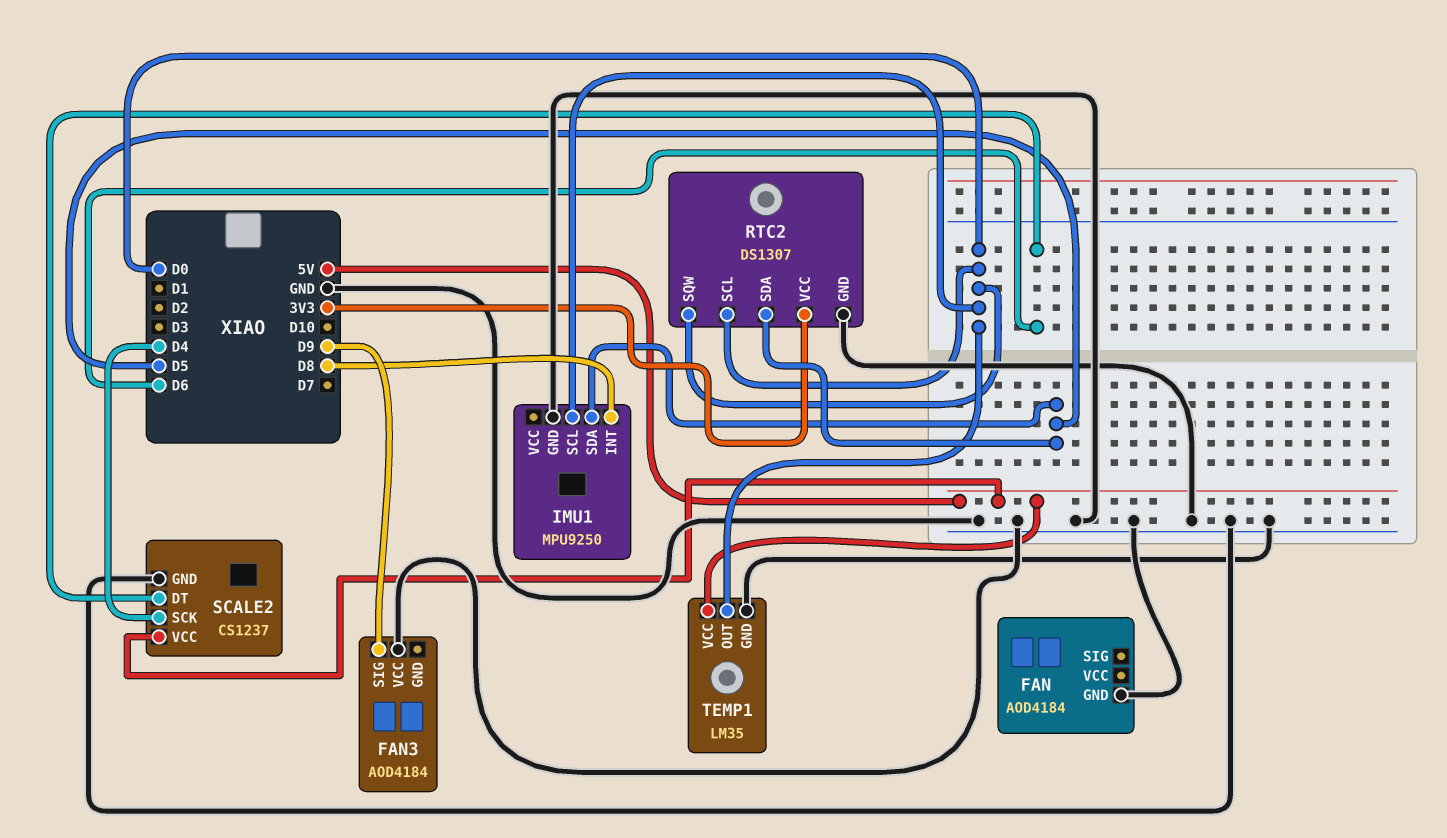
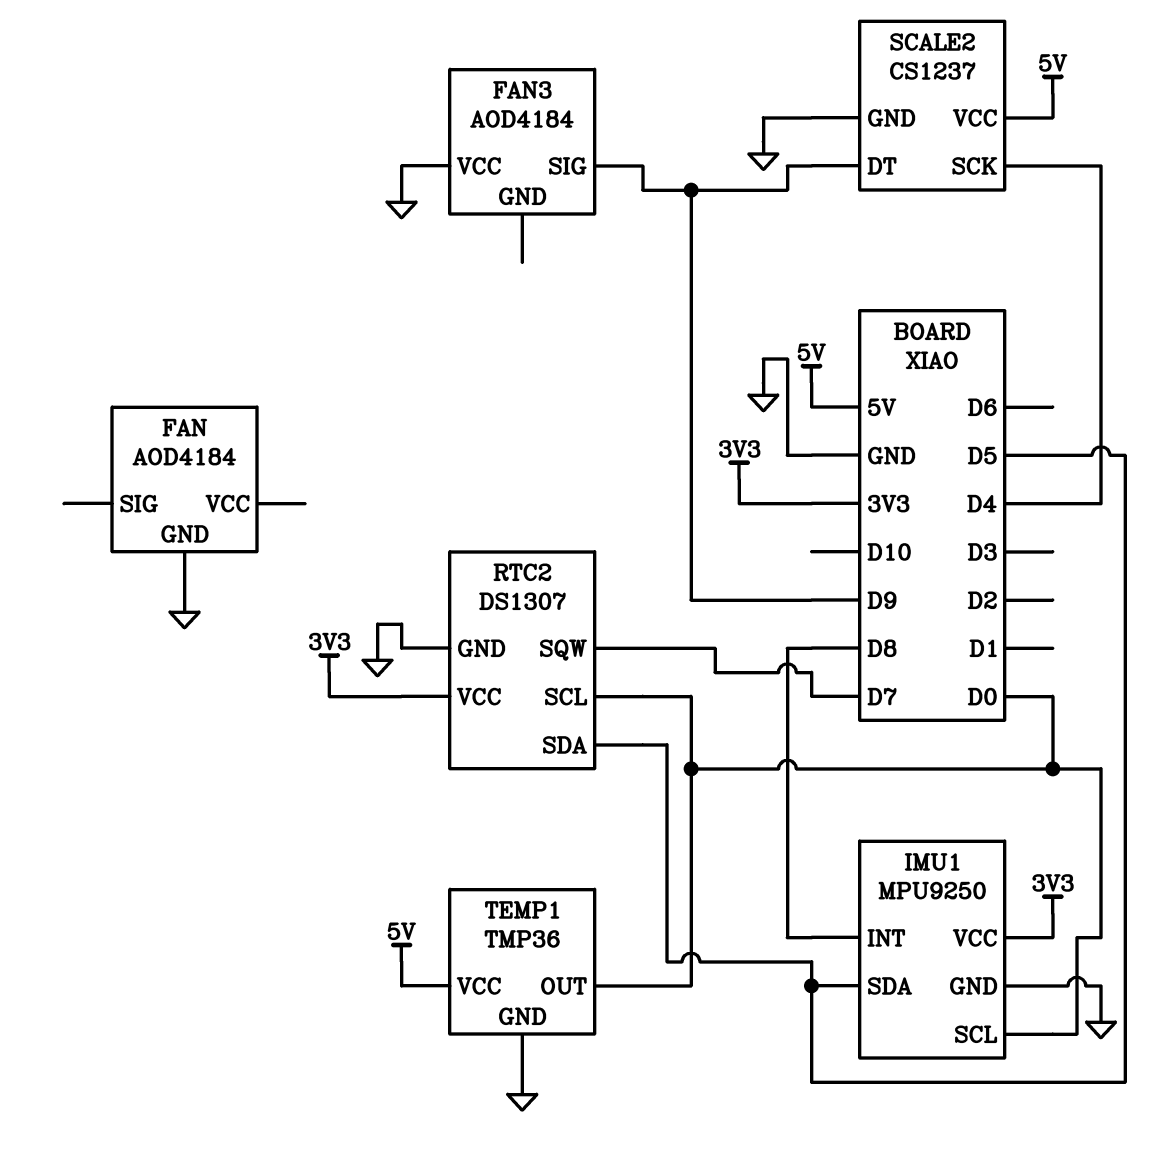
IMU1 pin VCC: none -> 3V3
RTC2 pin SQW: D0 -> D7
SCALE2 pin DT: D6 -> D9
TEMP1: LM35 -> TMP36

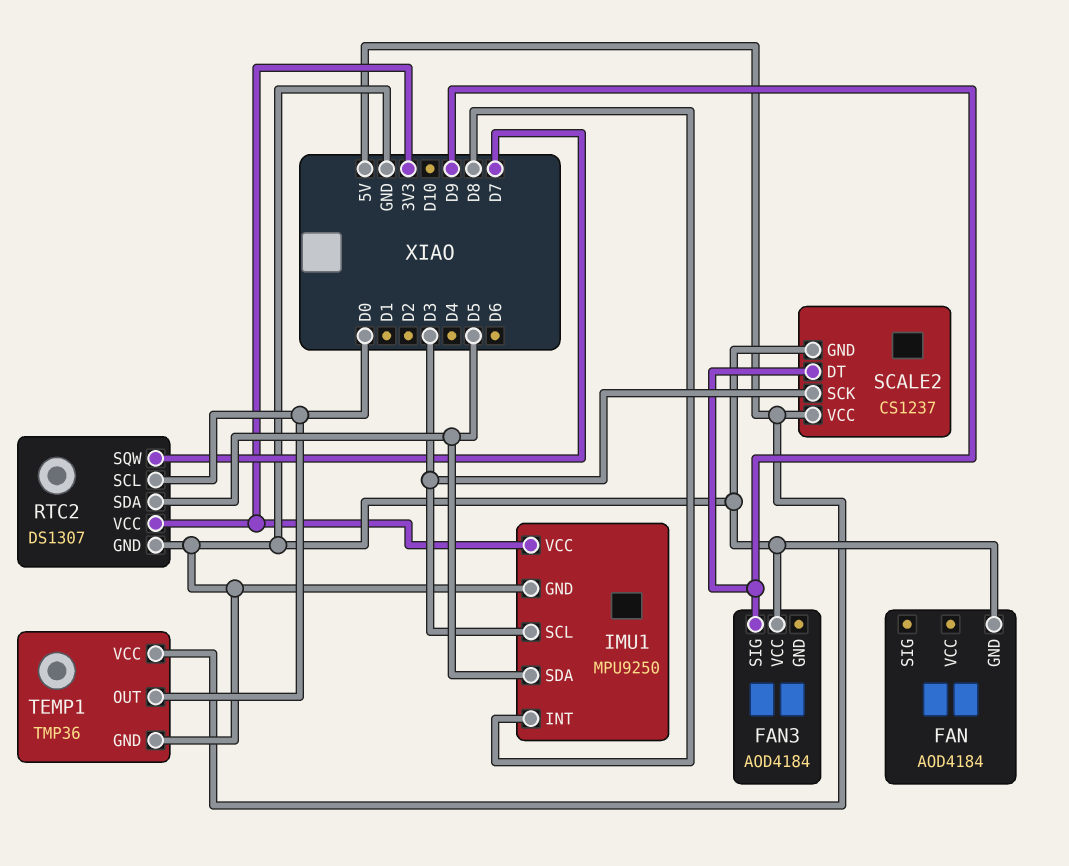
IMU1 pin SCL: D0 -> D3
SCALE2 pin SCK: D4 -> D3

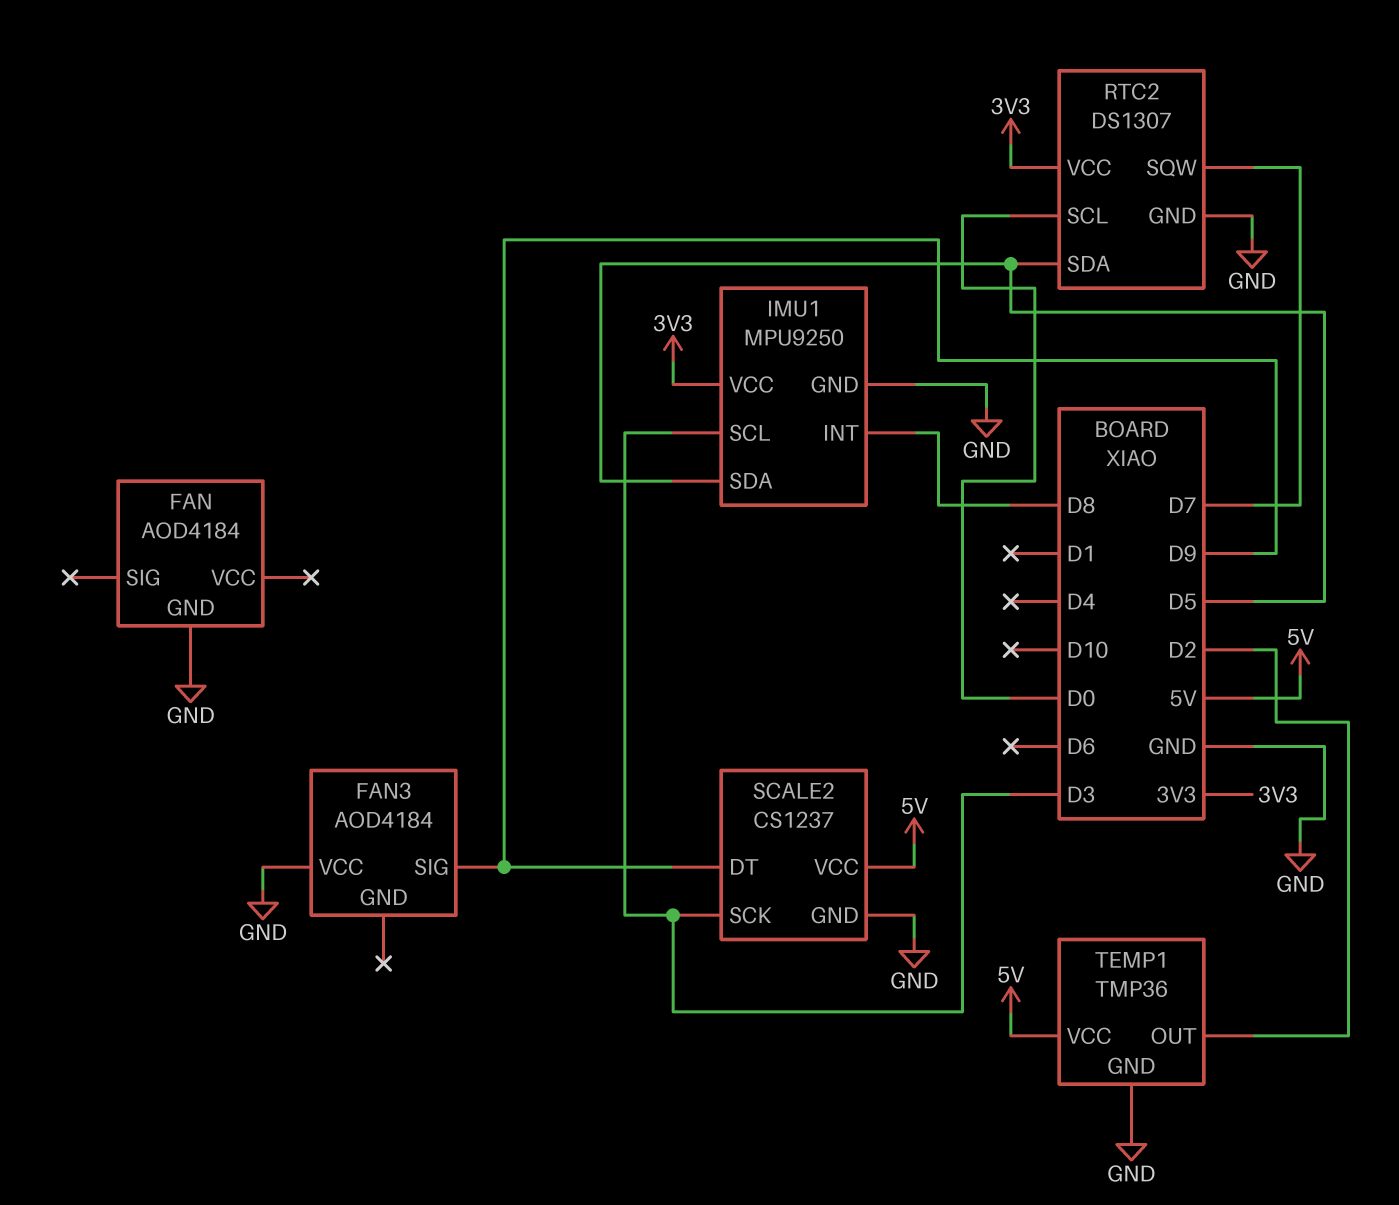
TEMP1 pin OUT: D0 -> D2

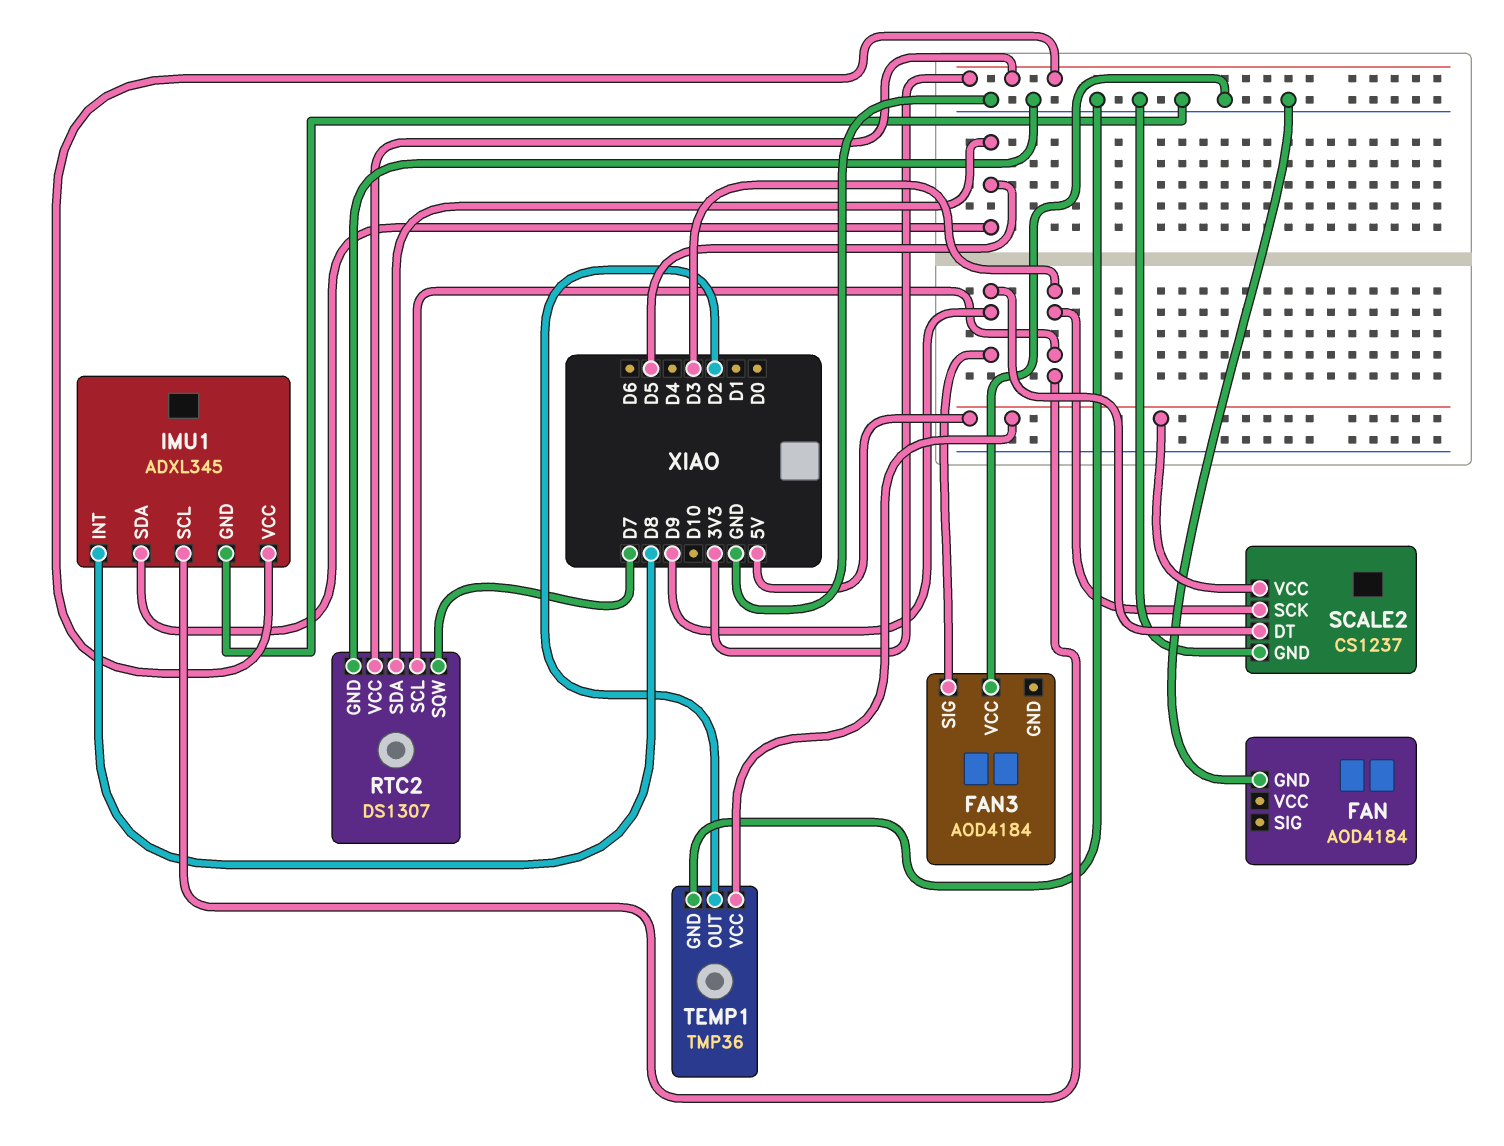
IMU1: MPU9250 -> ADXL345
RTC2 pin SCL: D0 -> D3

